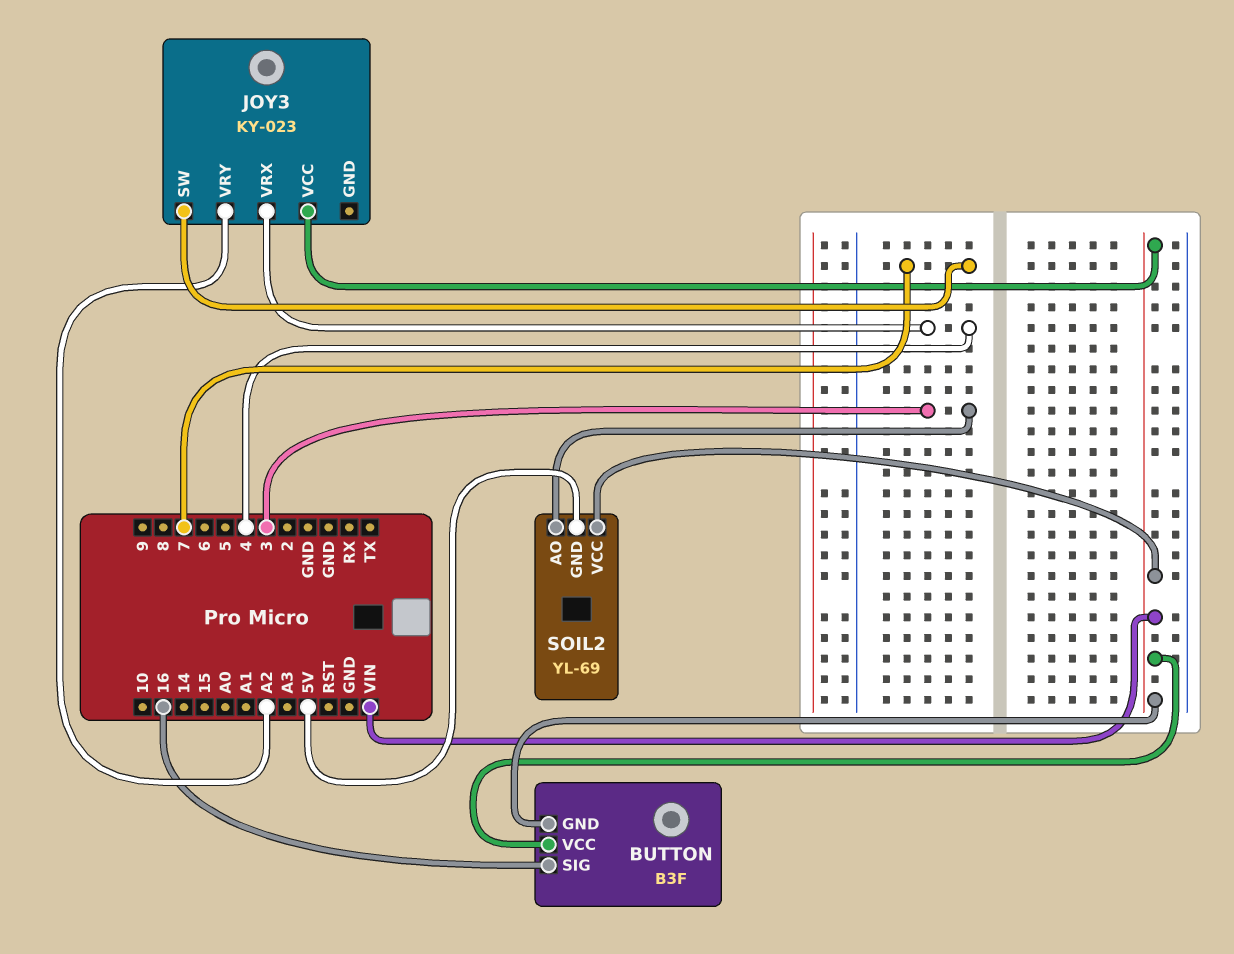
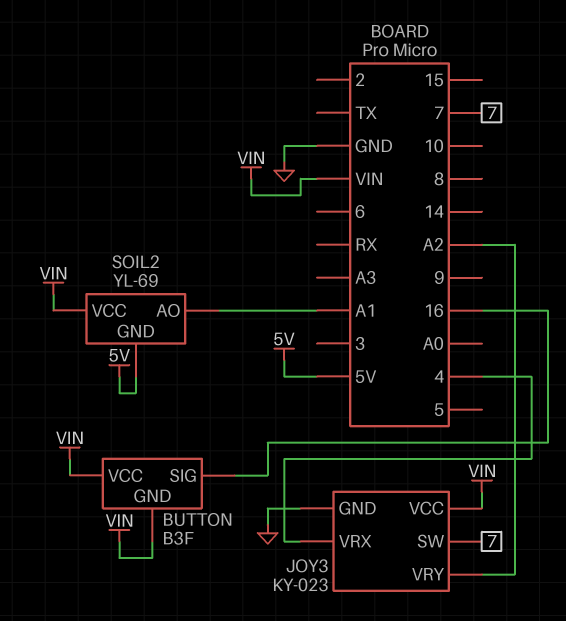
JOY3 pin GND: none -> GND
SOIL2 pin AO: 3 -> A1

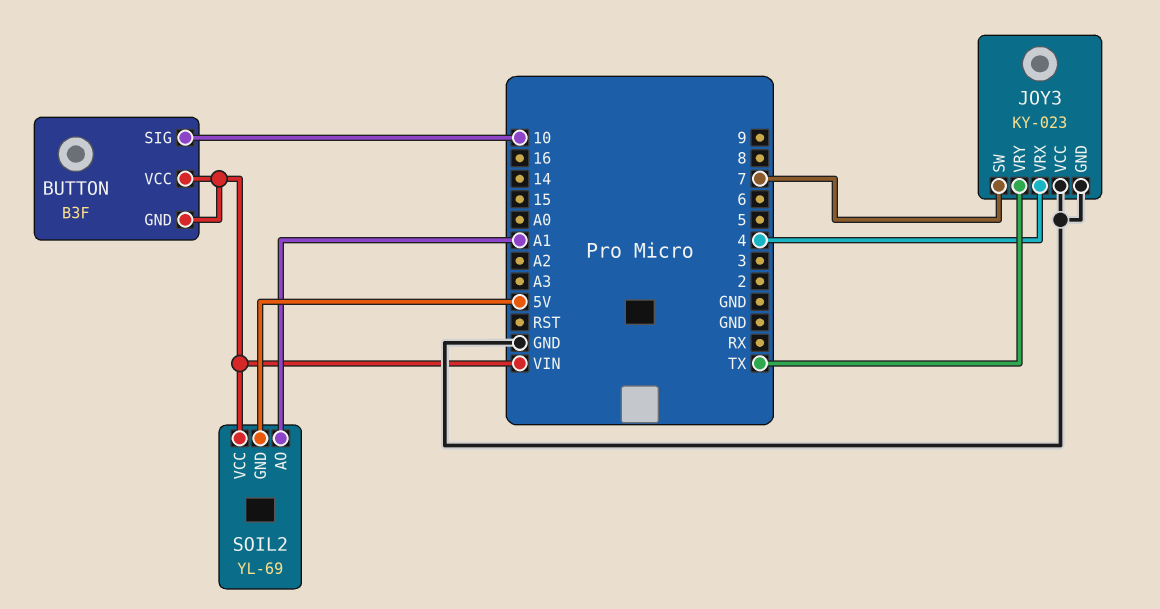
BUTTON pin SIG: 16 -> 10
JOY3 pin VCC: VIN -> GND
JOY3 pin VRY: A2 -> TX

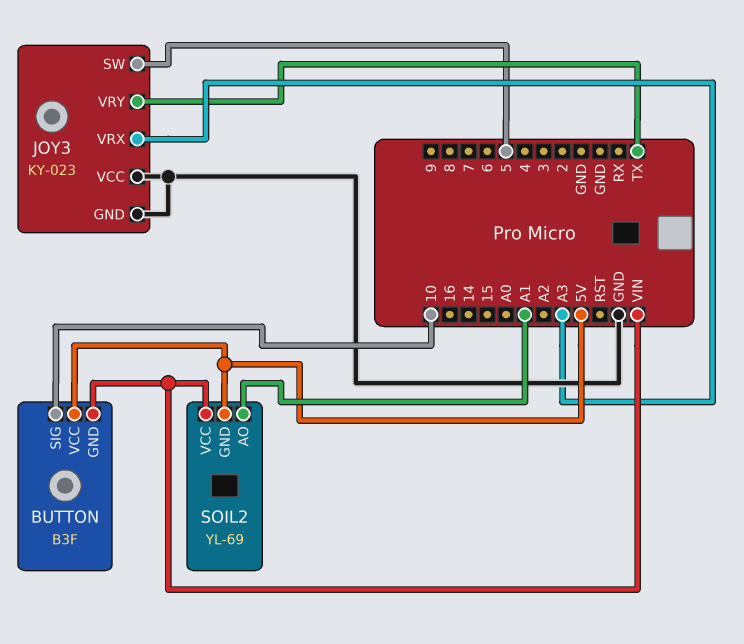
BUTTON pin VCC: VIN -> 5V
JOY3 pin SW: 7 -> 5
JOY3 pin VRX: 4 -> A3

